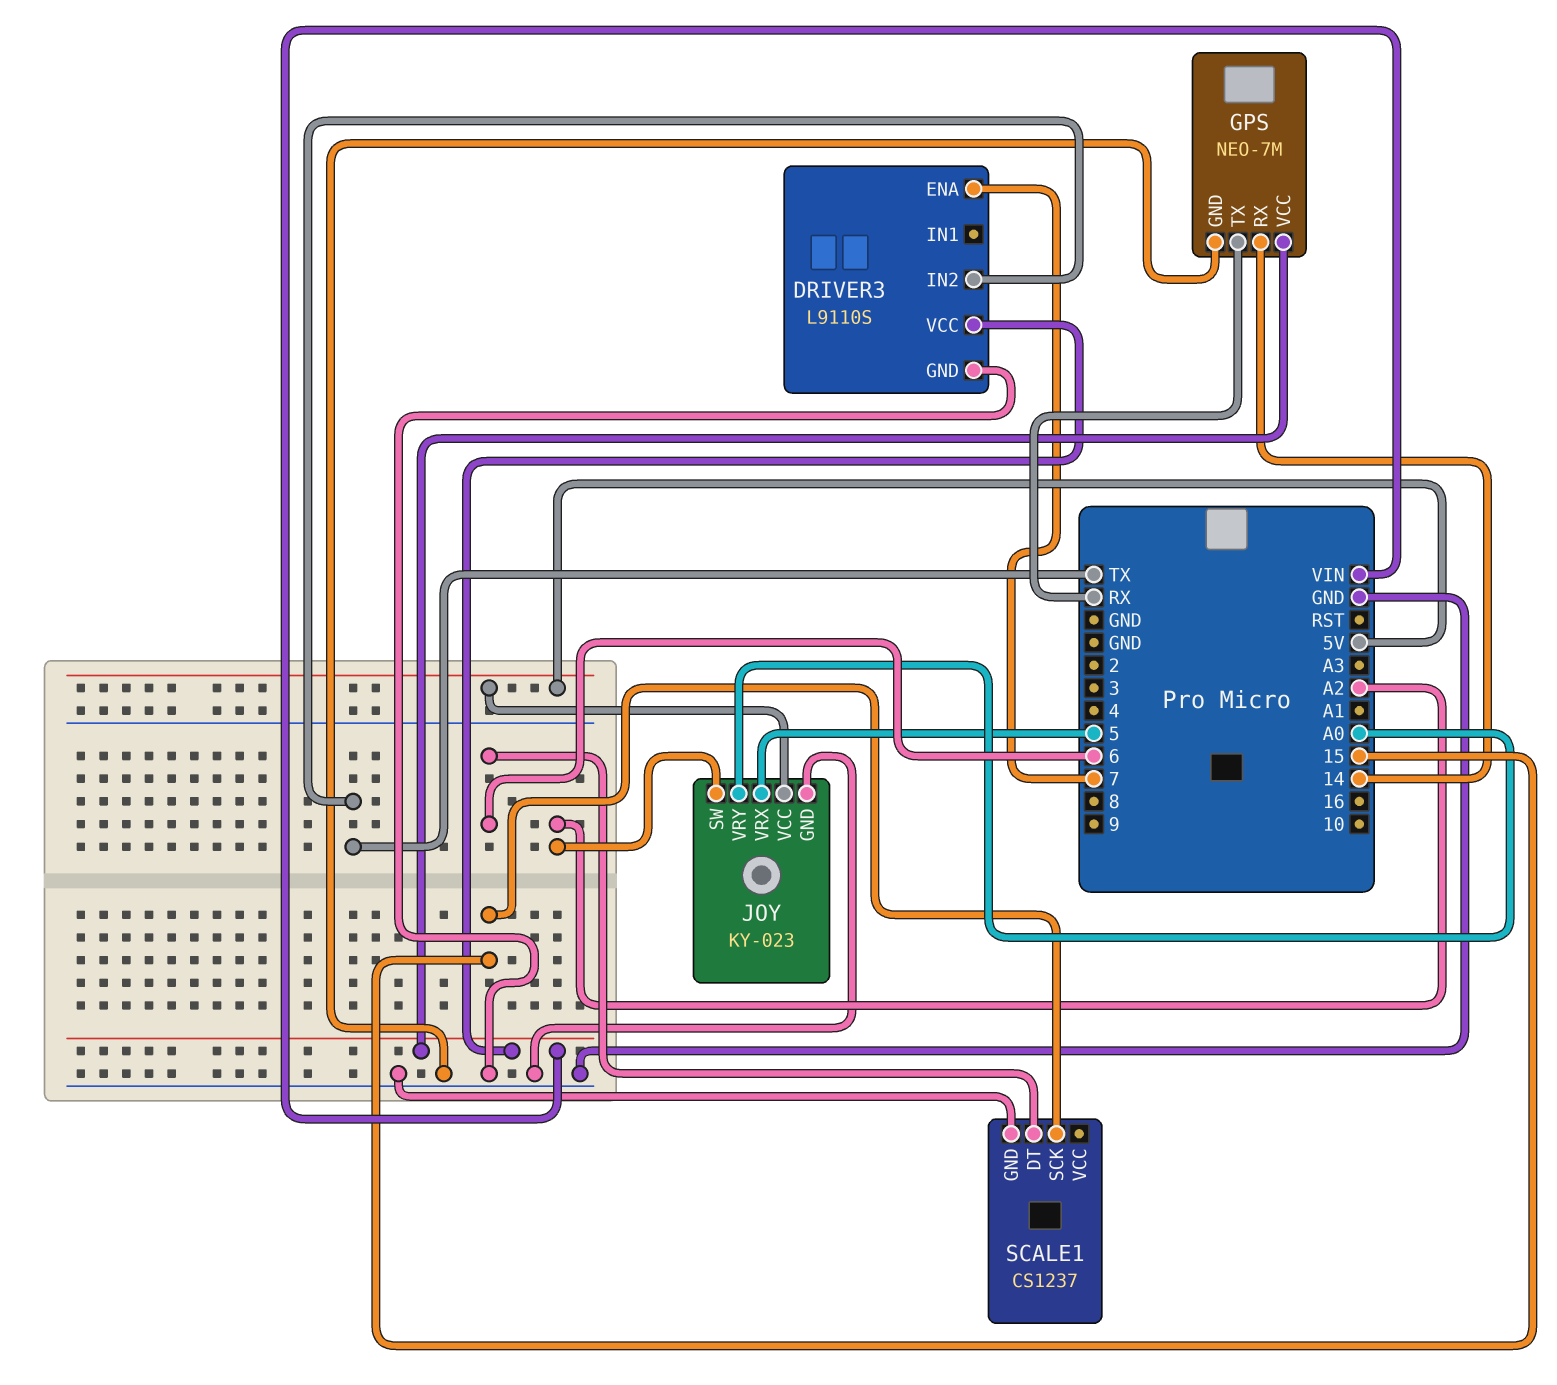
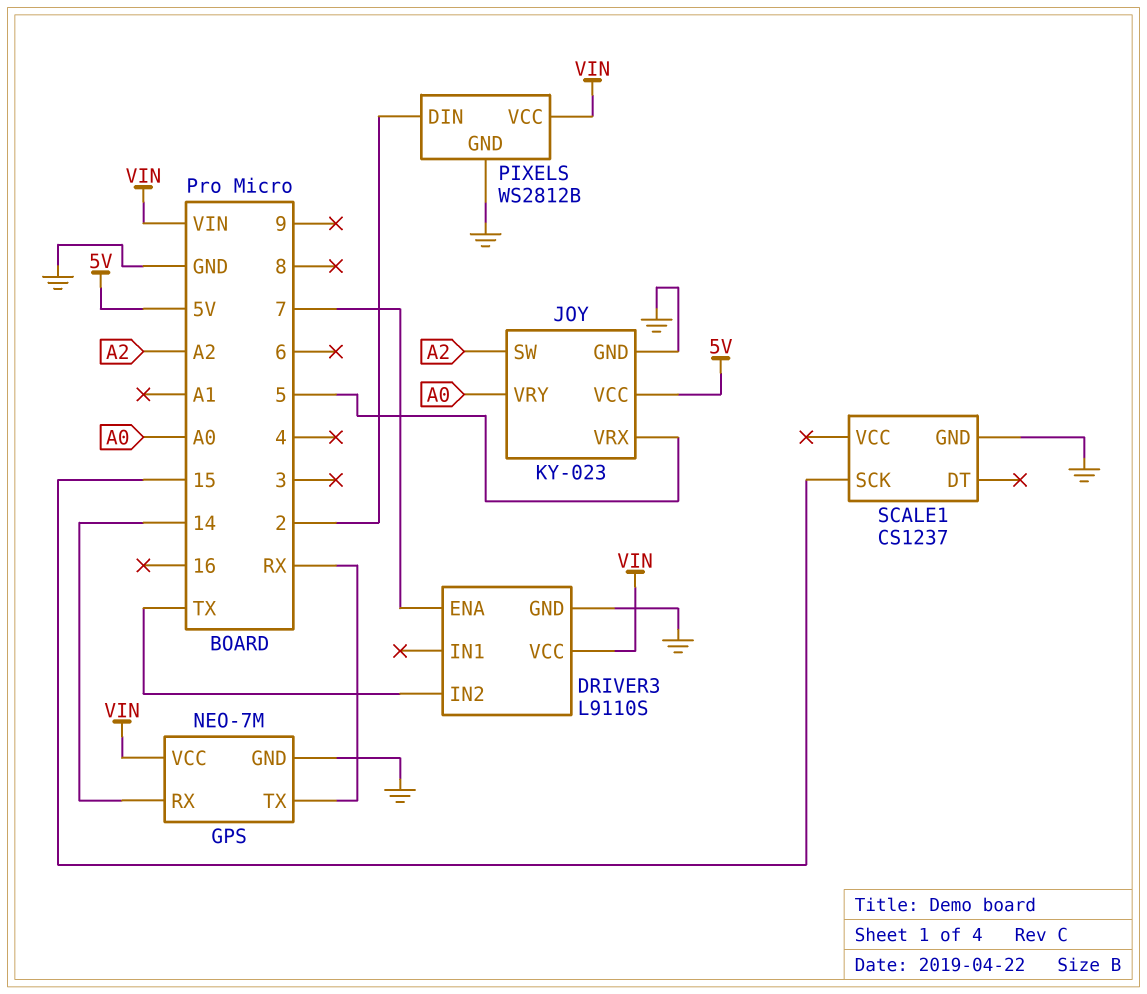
PIXELS: none -> WS2812B
PIXELS pin DIN: none -> 2
PIXELS pin GND: none -> GND
PIXELS pin VCC: none -> VIN
SCALE1 pin DT: 6 -> none

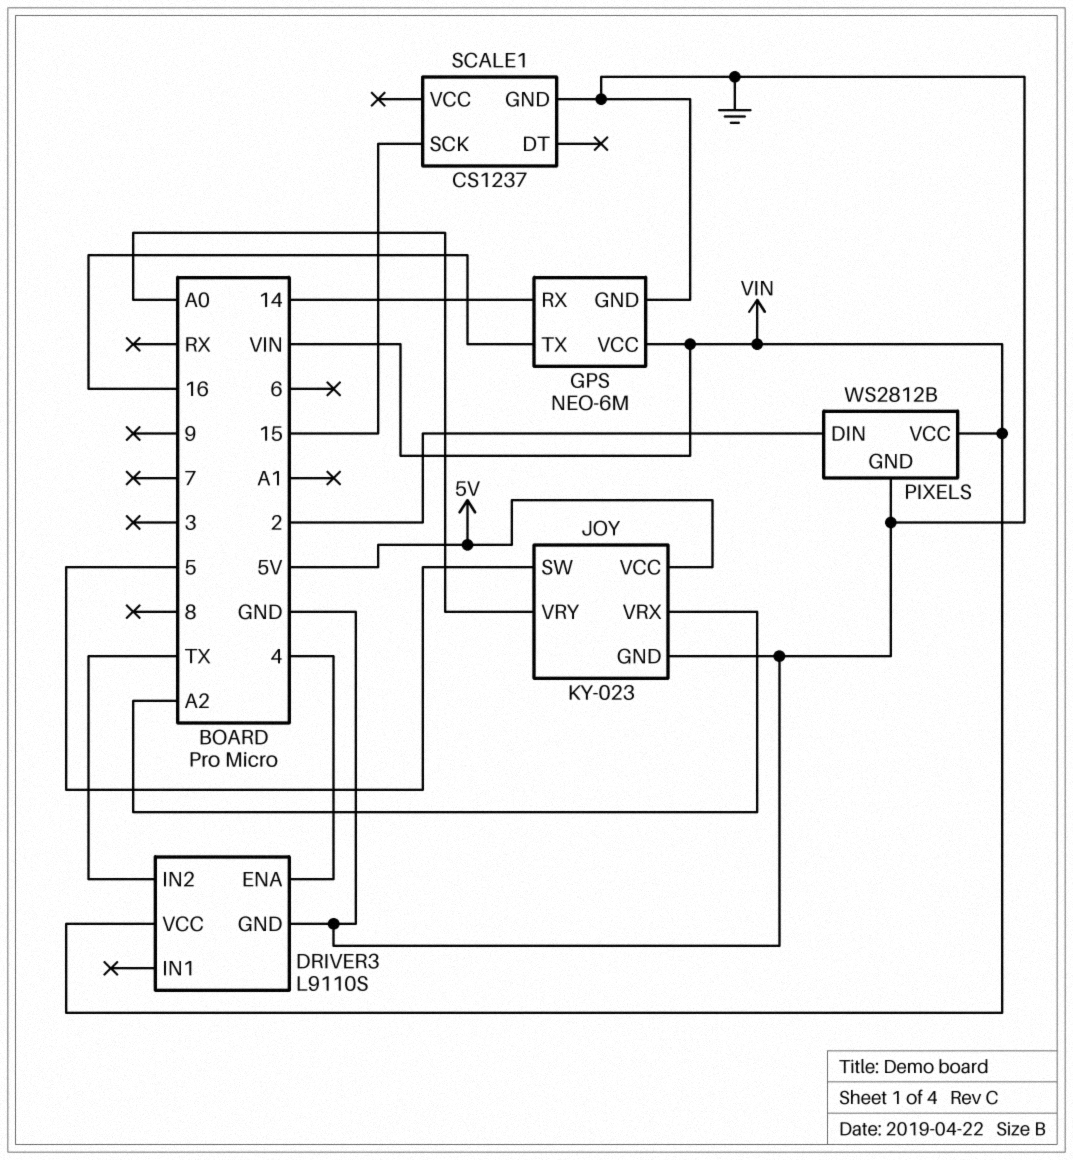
DRIVER3 pin ENA: 7 -> 4
GPS: NEO-7M -> NEO-6M
GPS pin TX: RX -> 16
JOY pin SW: A2 -> 5
JOY pin VRX: 5 -> A2

